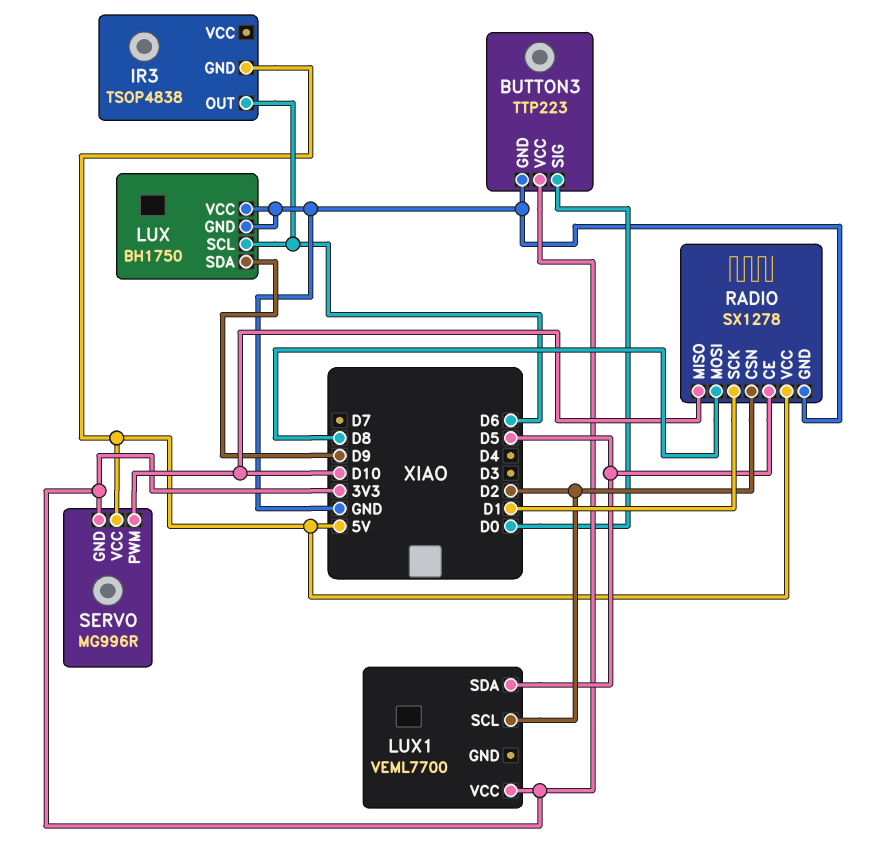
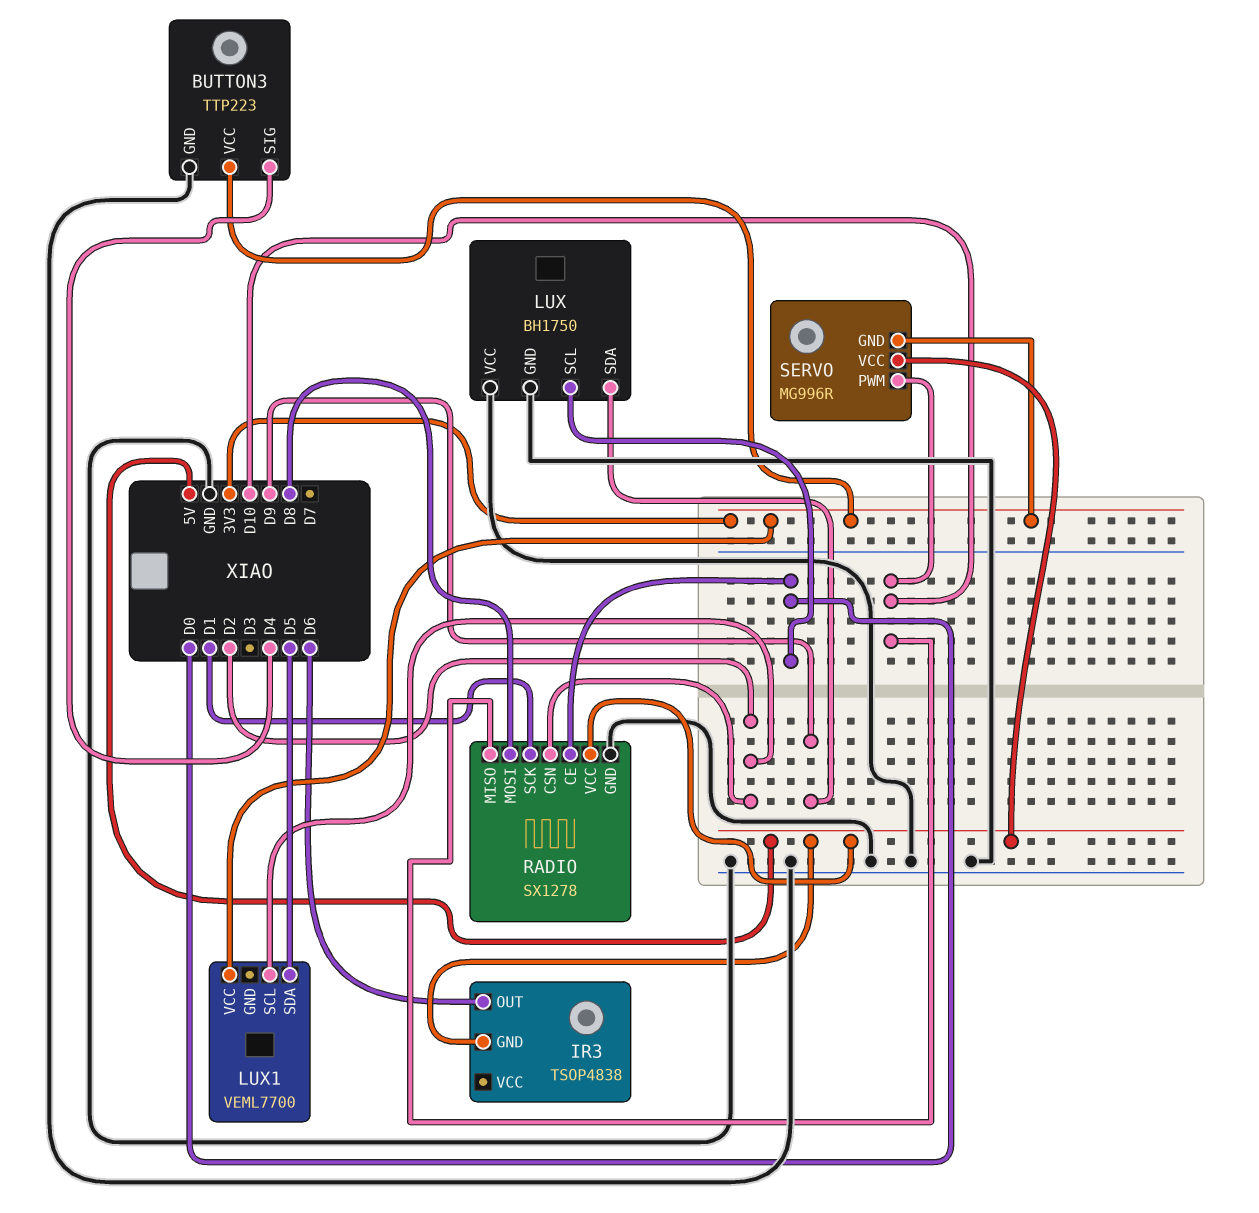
BUTTON3 pin SIG: D0 -> D4
LUX pin SCL: D6 -> D0
RADIO pin CE: D5 -> D0

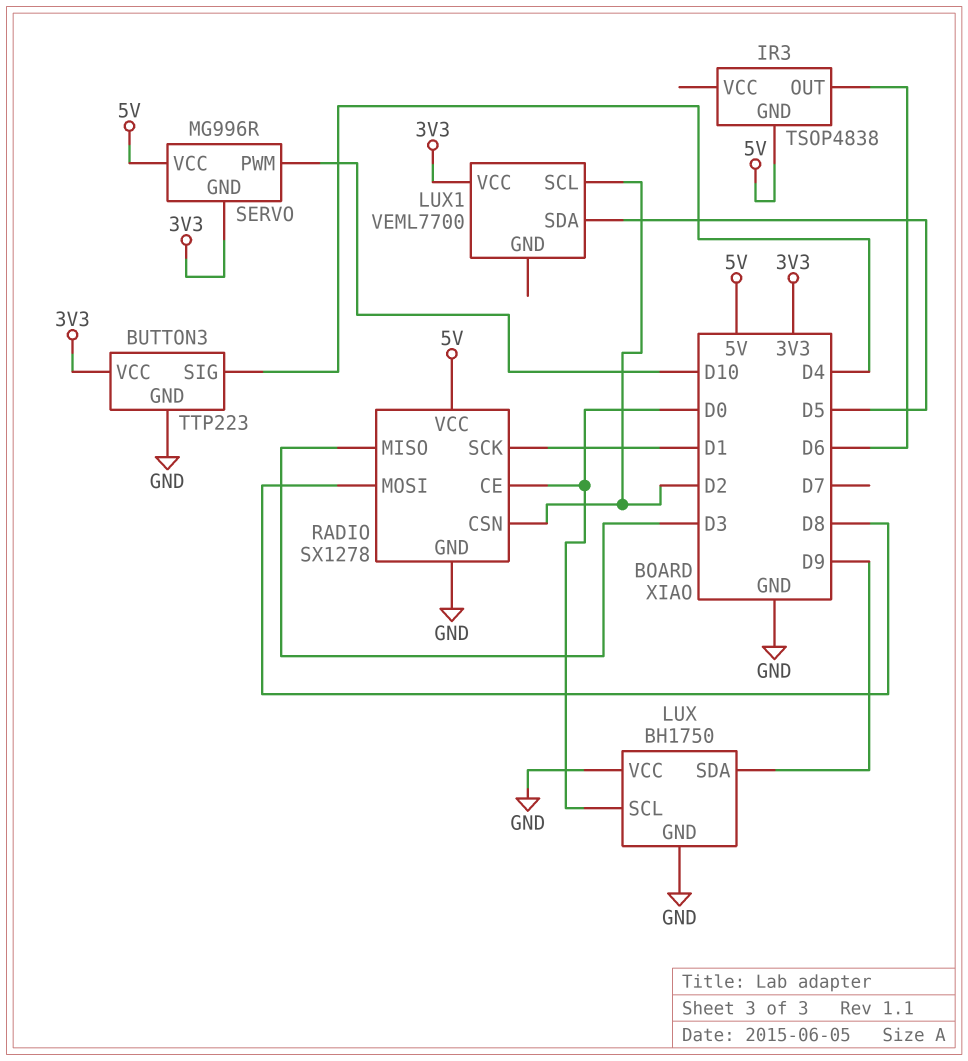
RADIO pin MISO: D10 -> D3

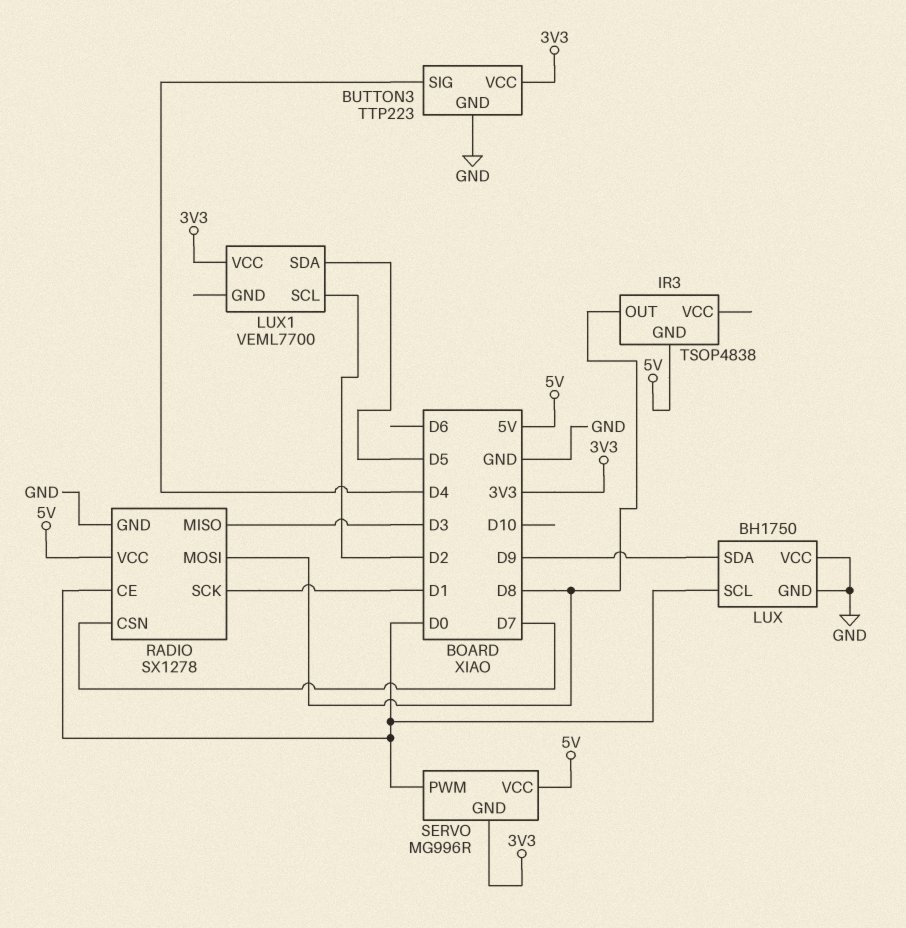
IR3 pin OUT: D6 -> D8
RADIO pin CSN: D2 -> D7
SERVO pin PWM: D10 -> D0

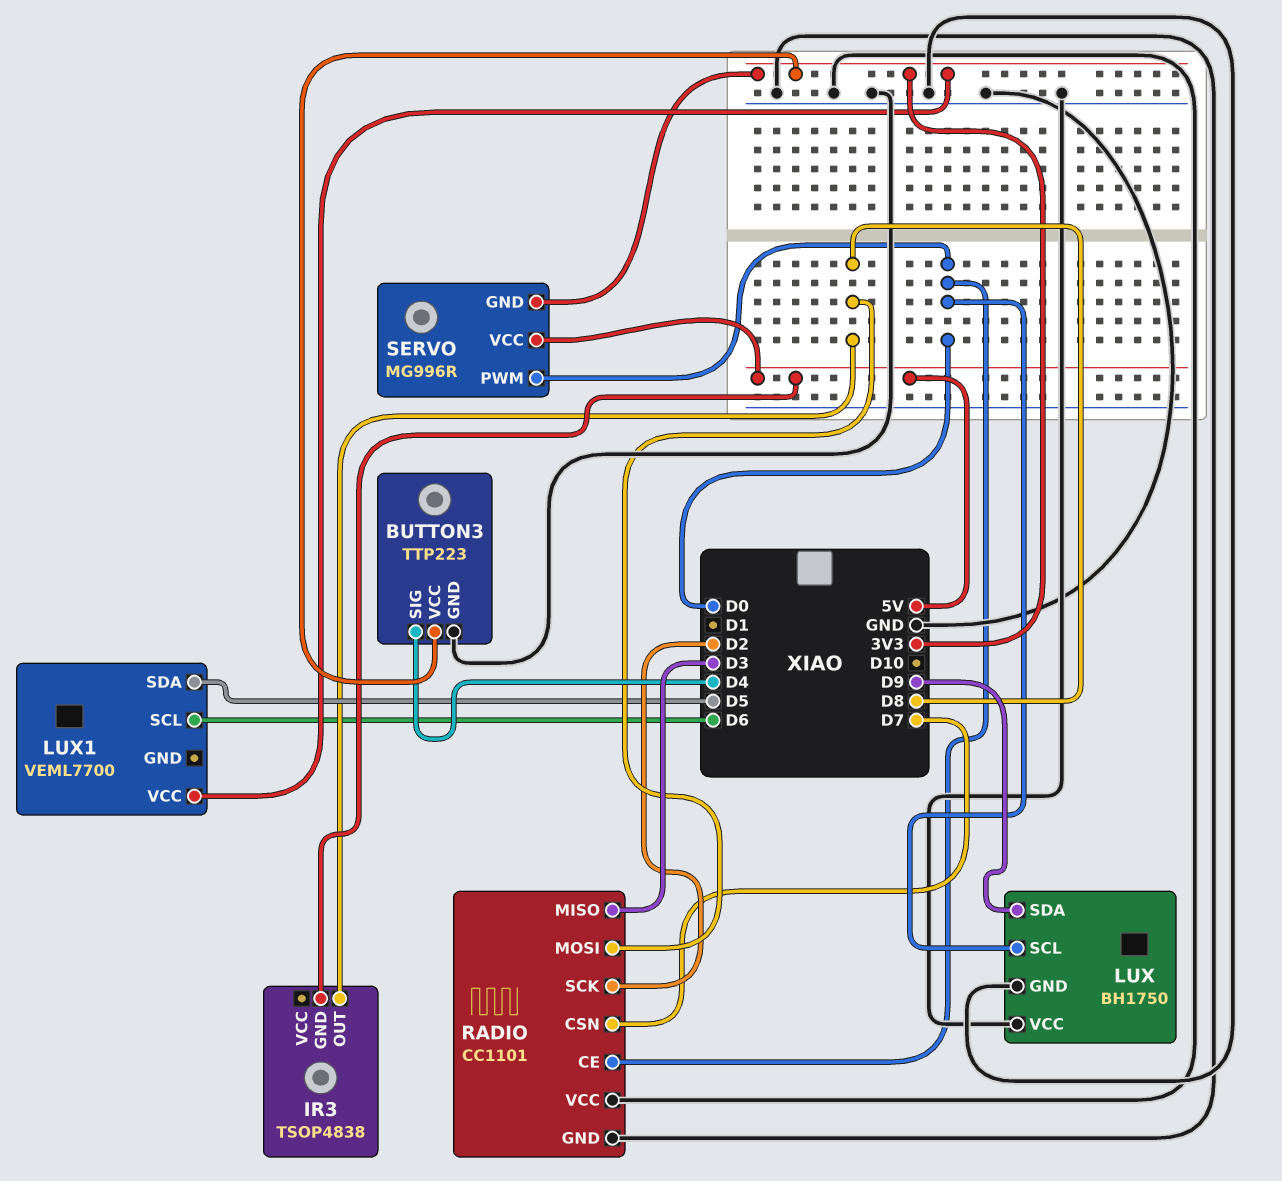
LUX1 pin SCL: D2 -> D6
RADIO: SX1278 -> CC1101
RADIO pin SCK: D1 -> D2
RADIO pin VCC: 5V -> GND

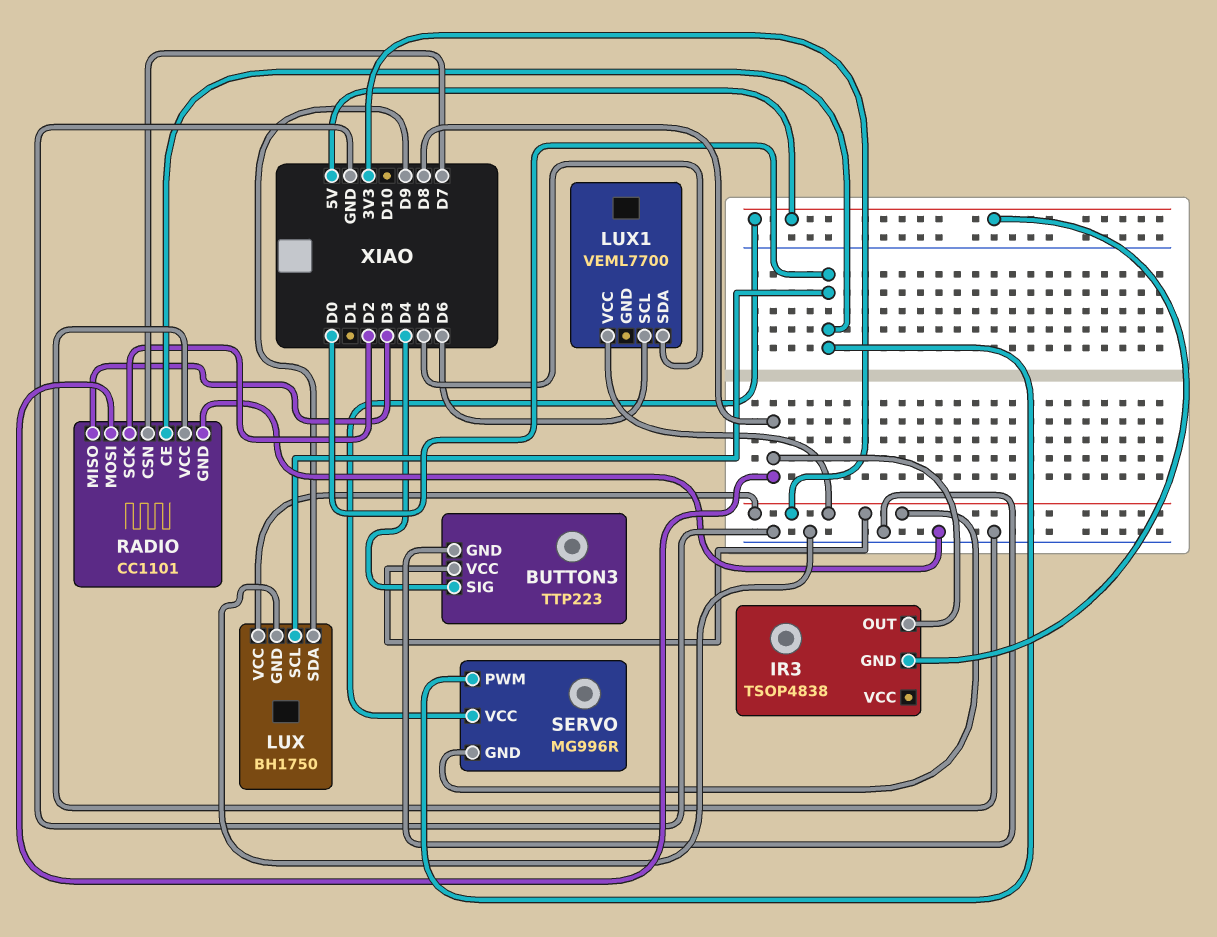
LUX pin VCC: GND -> 3V3

